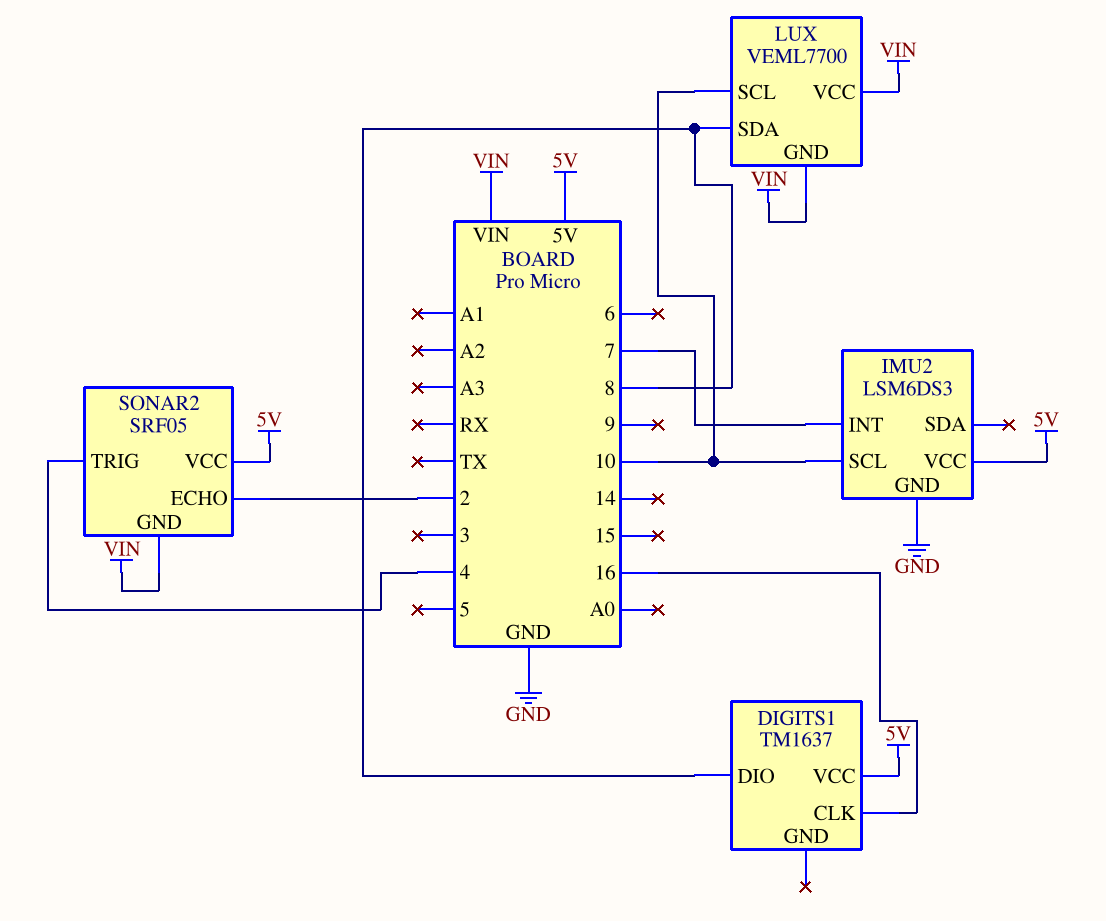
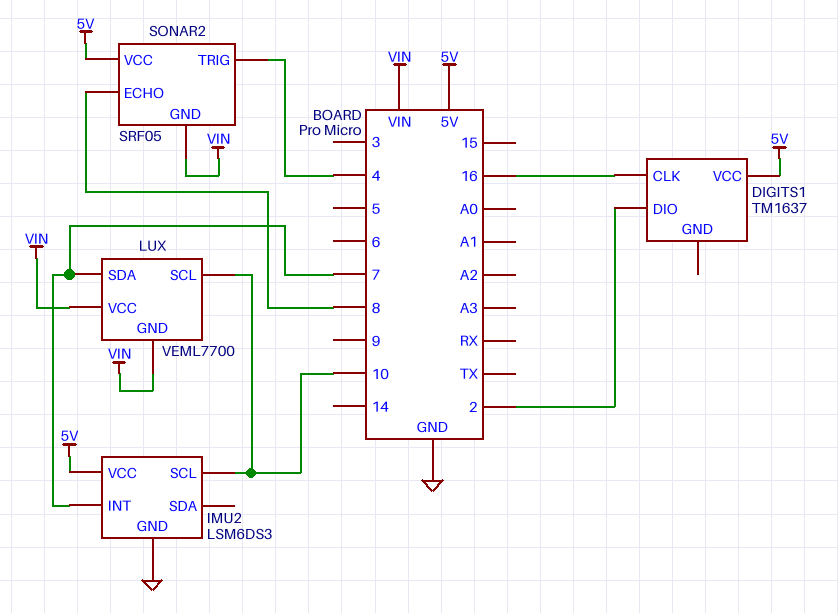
DIGITS1 pin DIO: 8 -> 2
LUX pin SDA: 8 -> 7
SONAR2 pin ECHO: 2 -> 8

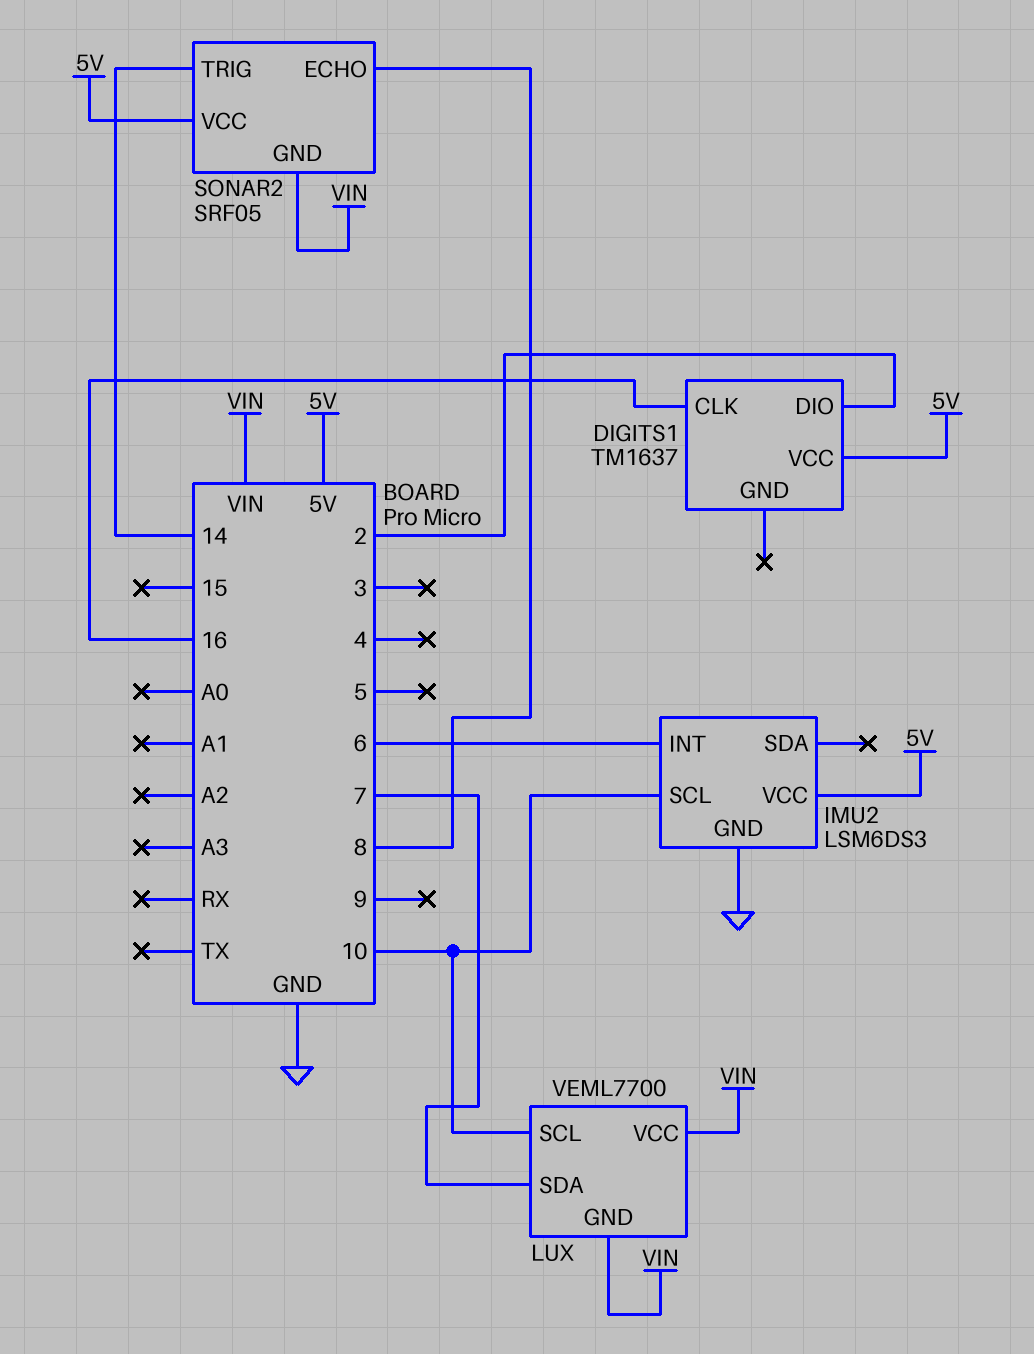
IMU2 pin INT: 7 -> 6
SONAR2 pin TRIG: 4 -> 14

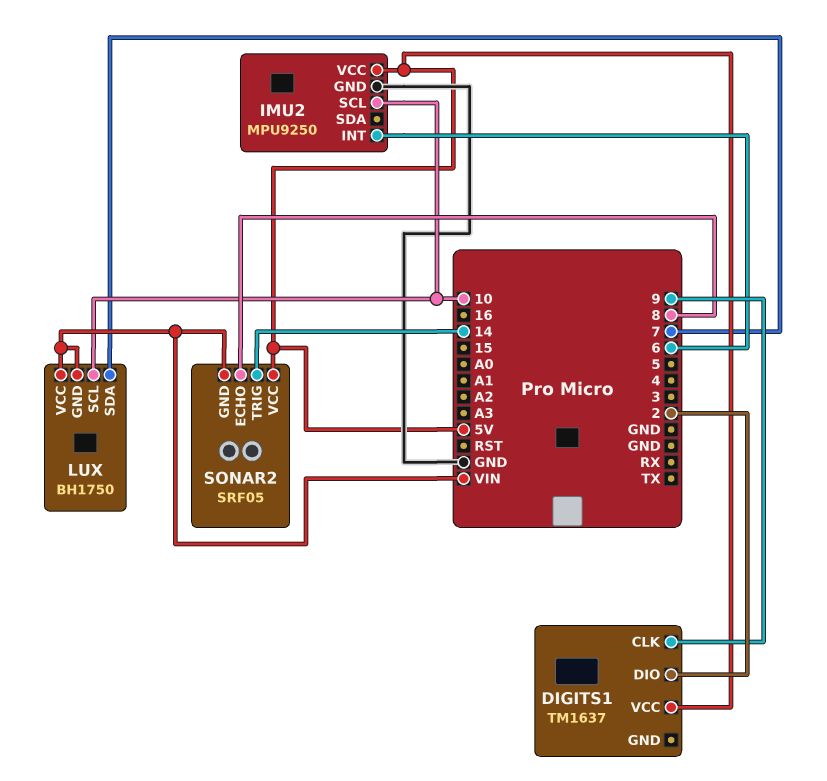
DIGITS1 pin CLK: 16 -> 9
IMU2: LSM6DS3 -> MPU9250
LUX: VEML7700 -> BH1750

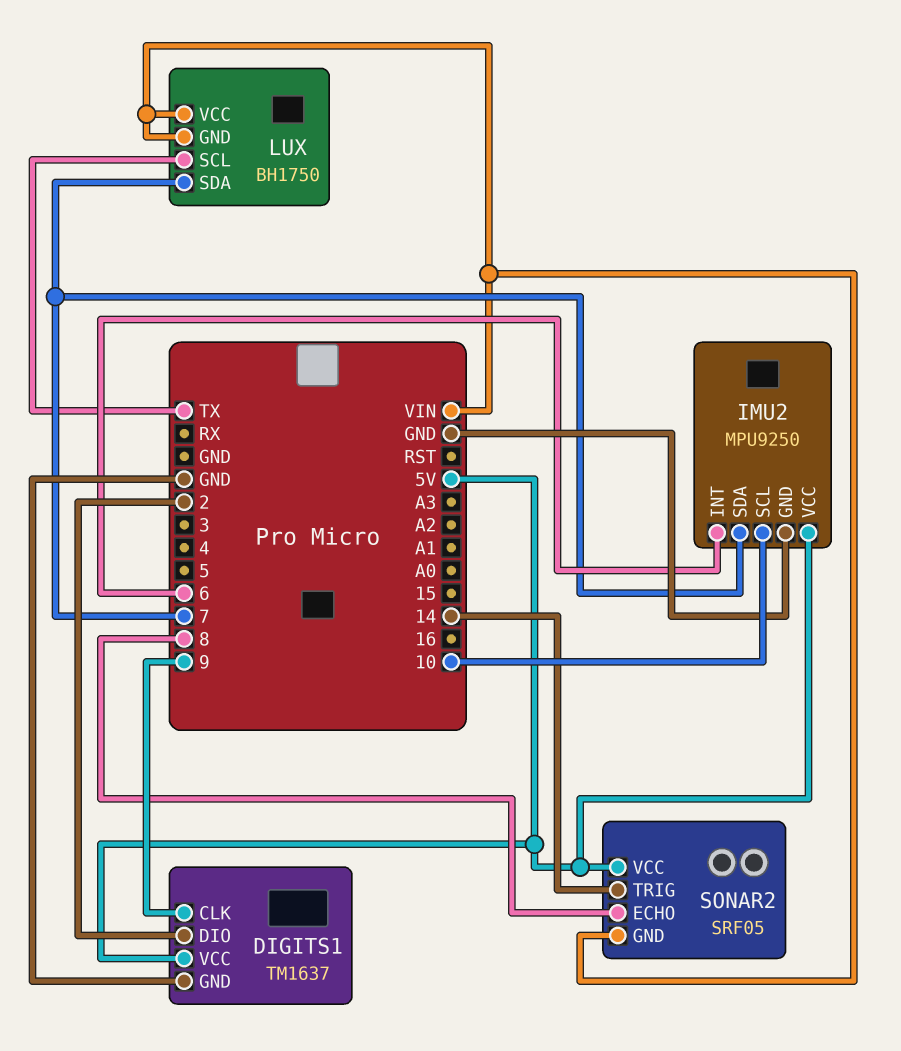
DIGITS1 pin GND: none -> GND
IMU2 pin SDA: none -> 7
LUX pin SCL: 10 -> TX

